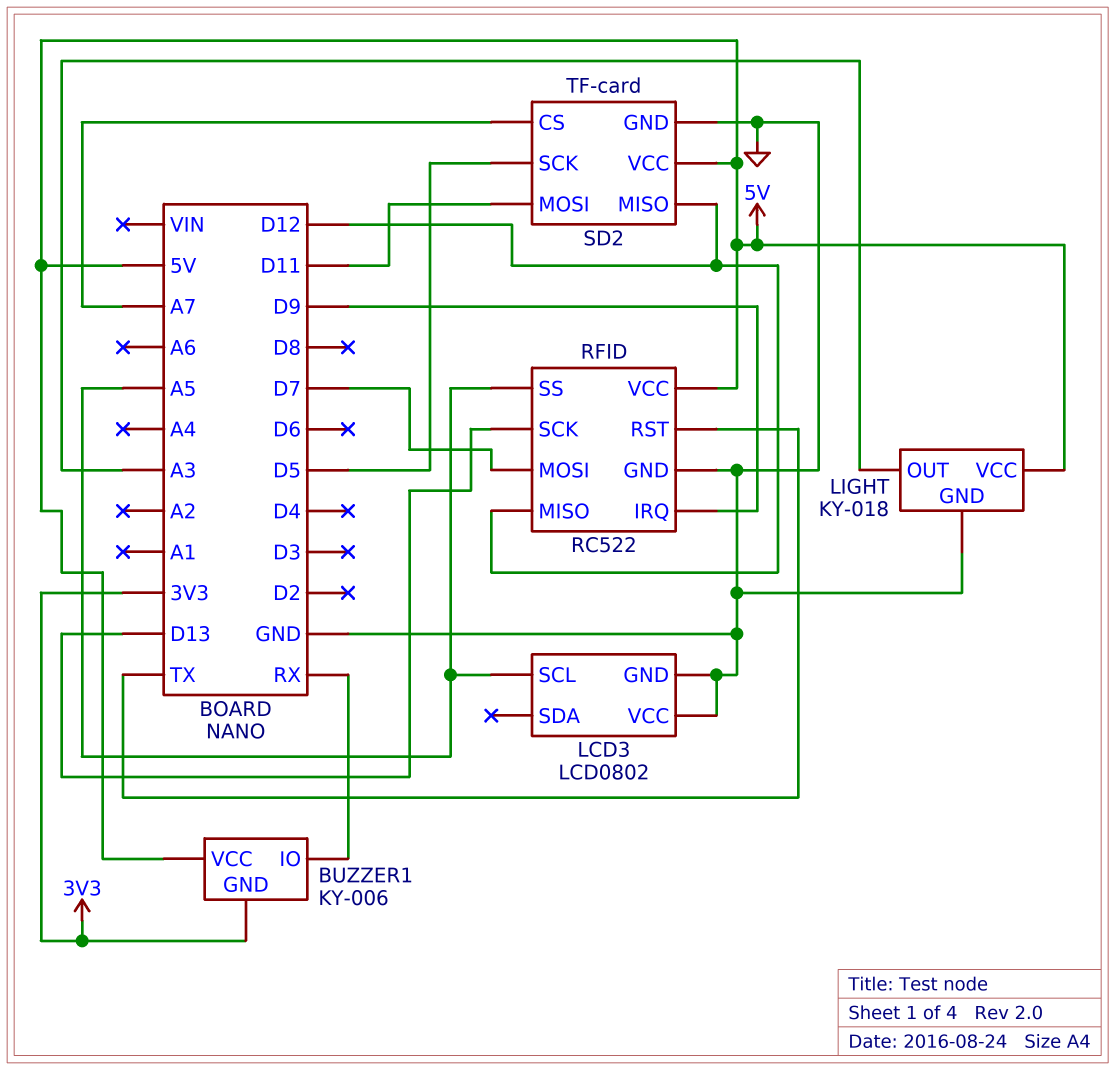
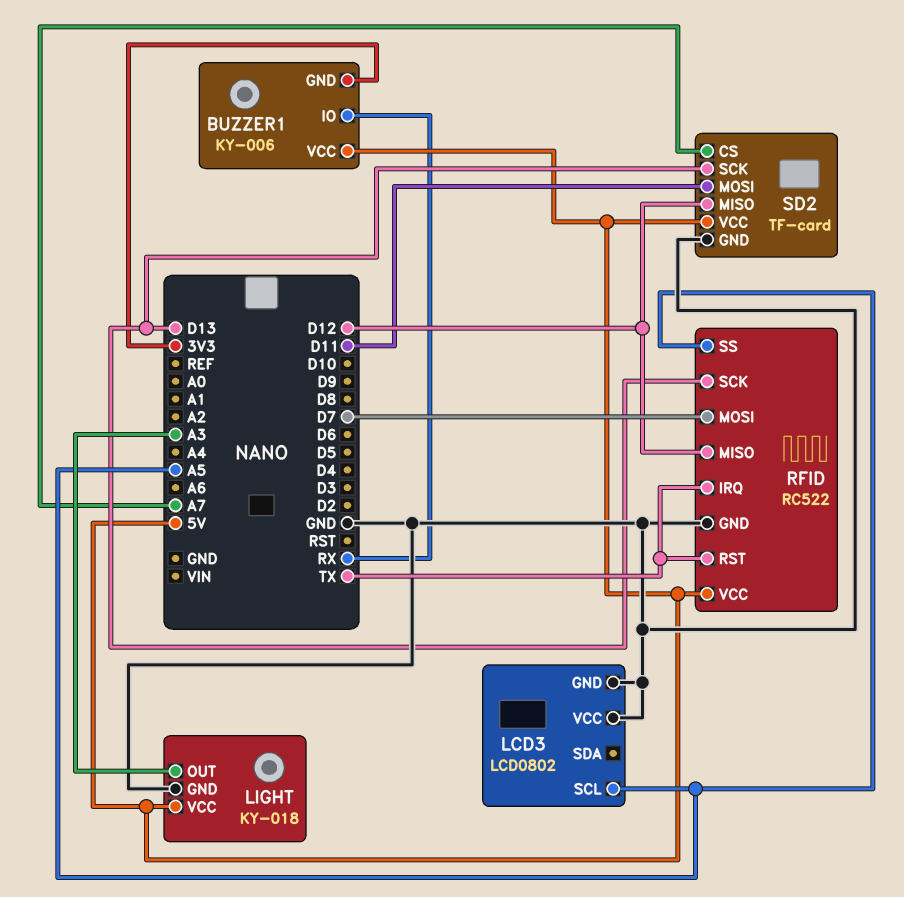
RFID pin IRQ: D9 -> TX
SD2 pin SCK: D5 -> D13

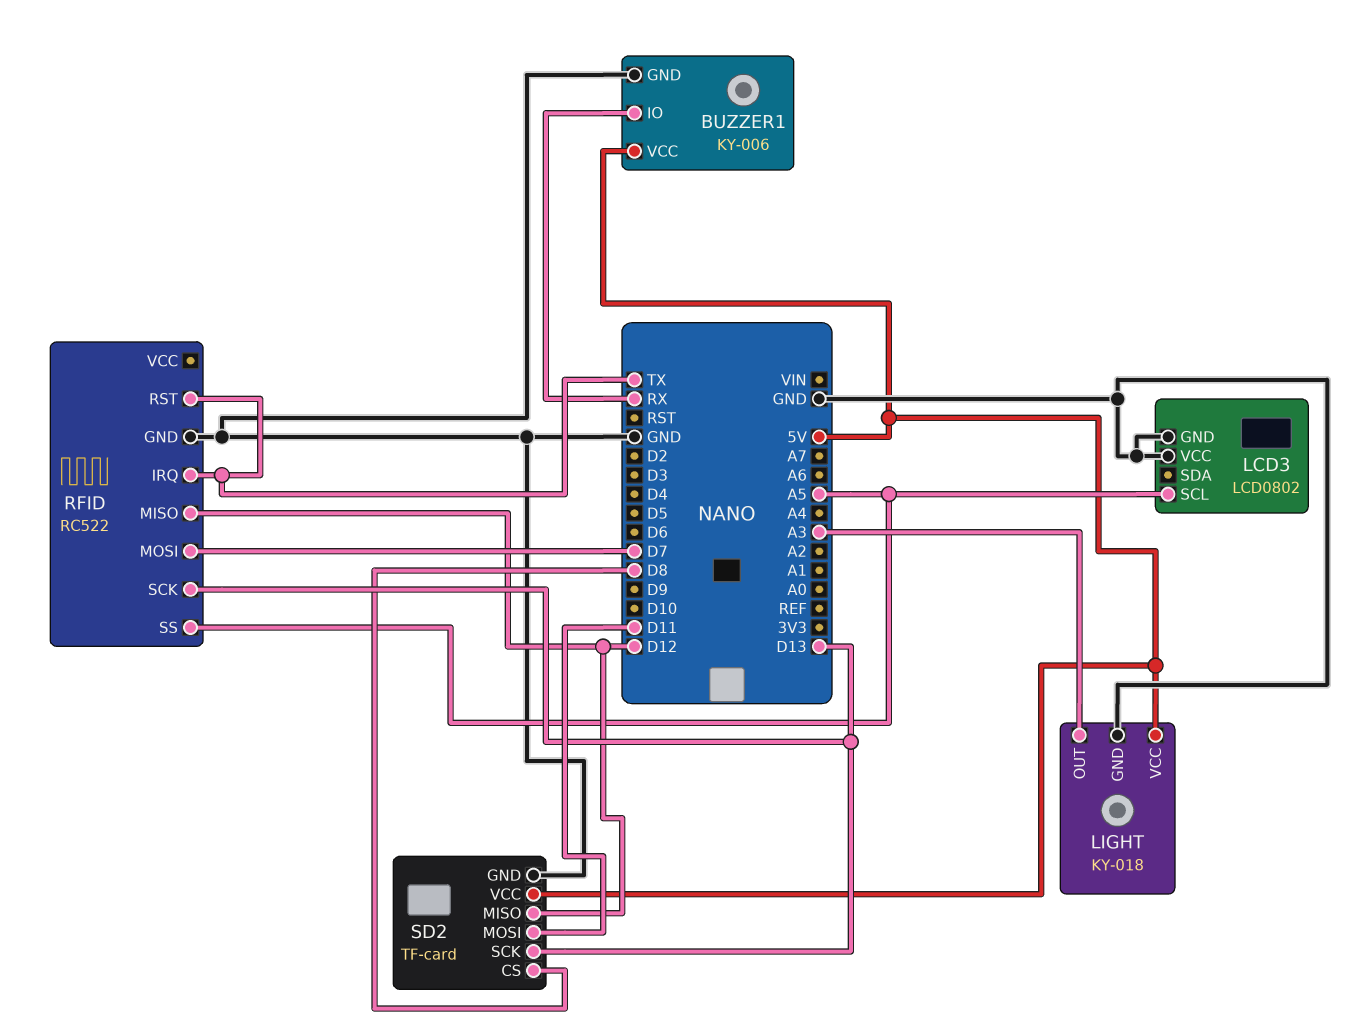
BUZZER1 pin GND: 3V3 -> GND
RFID pin VCC: 5V -> none
SD2 pin CS: A7 -> D8

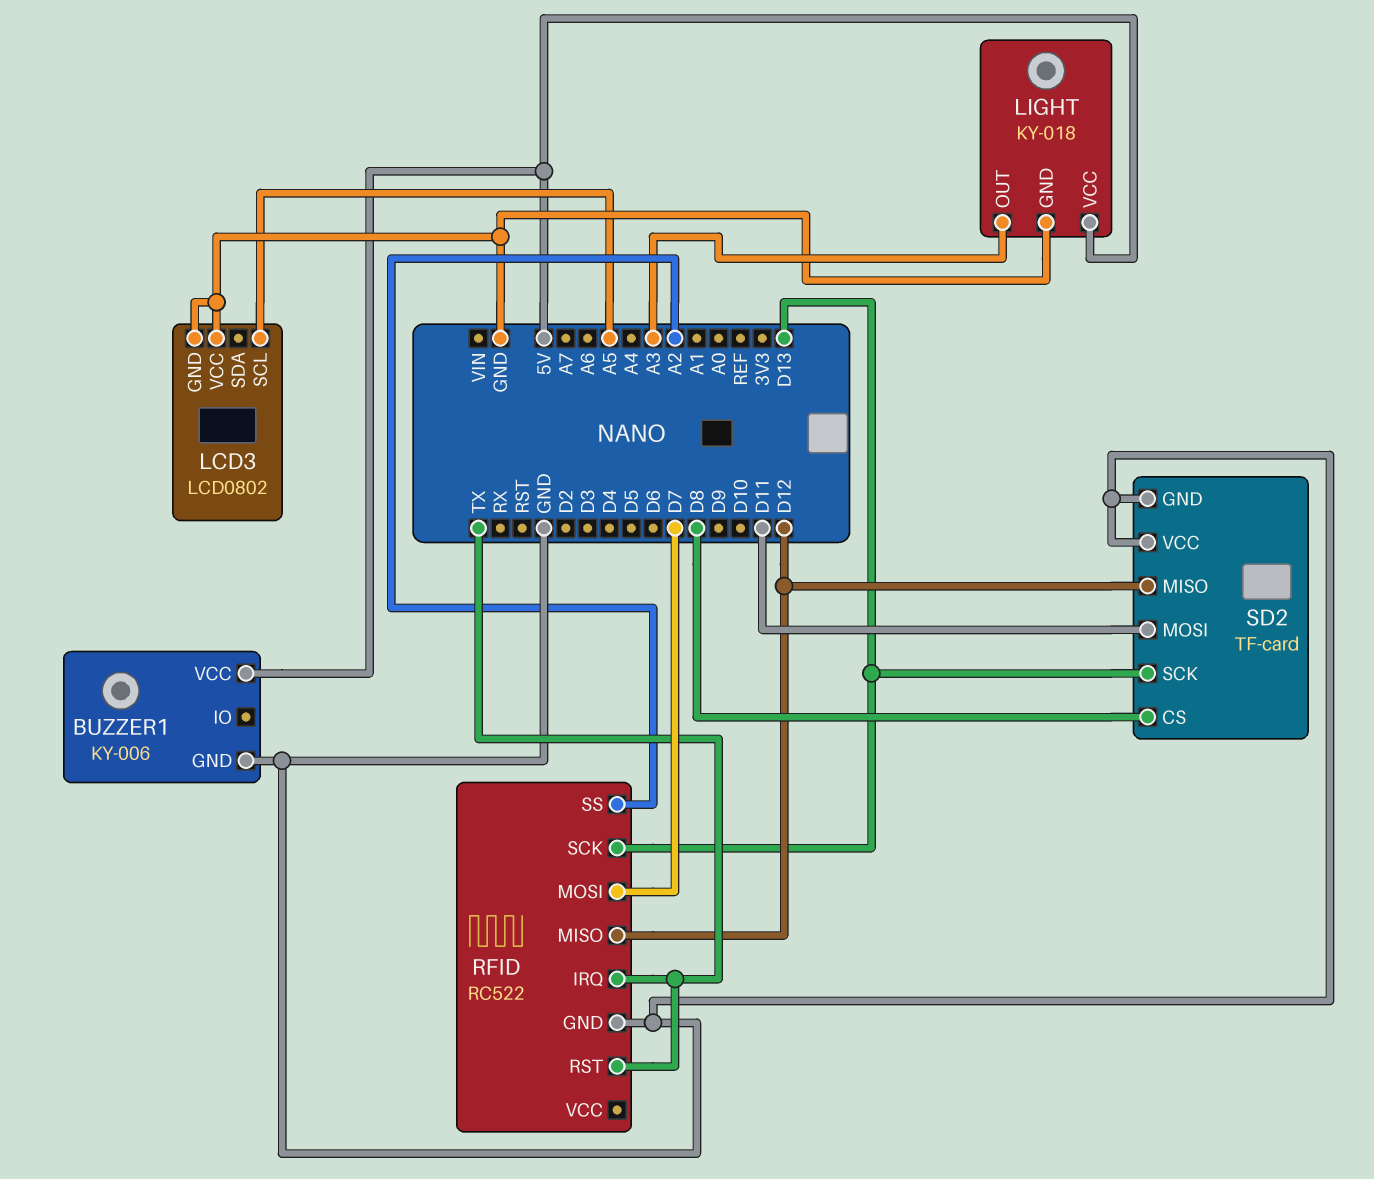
BUZZER1 pin IO: RX -> none
RFID pin SS: A5 -> A2
SD2 pin VCC: 5V -> GND

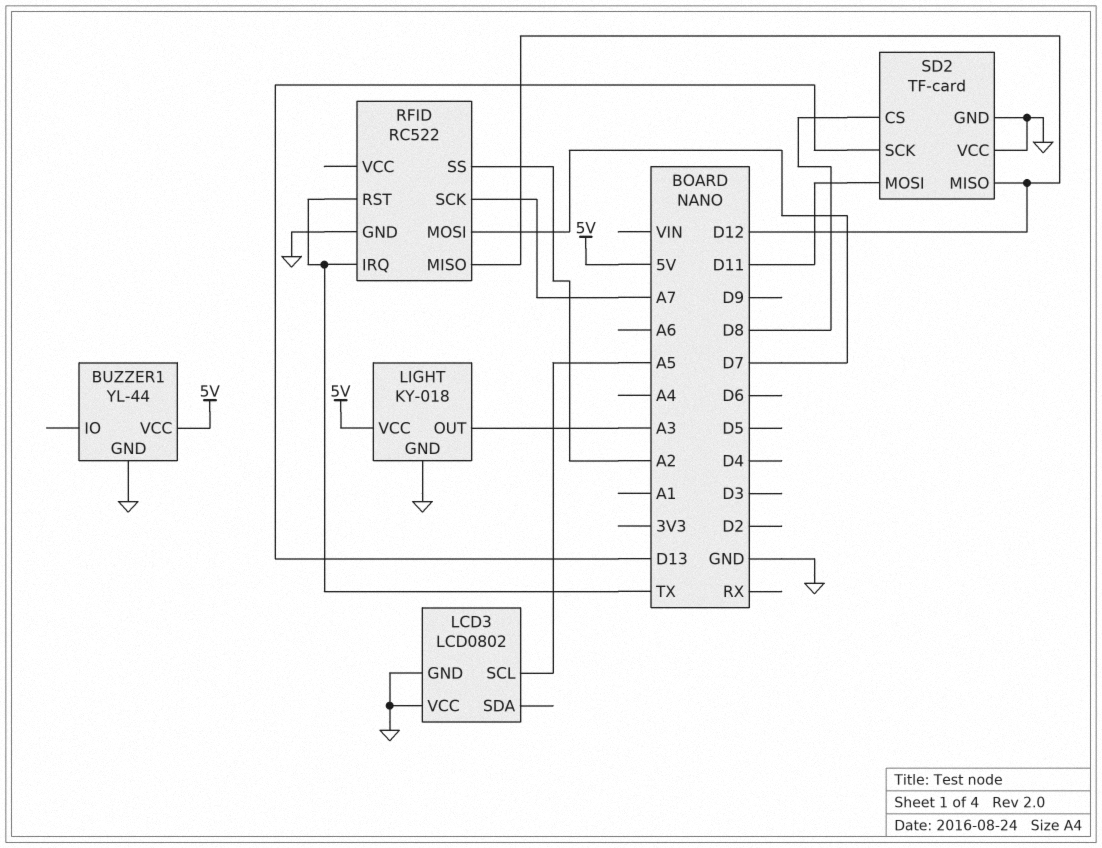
BUZZER1: KY-006 -> YL-44
RFID pin SCK: D13 -> A7

